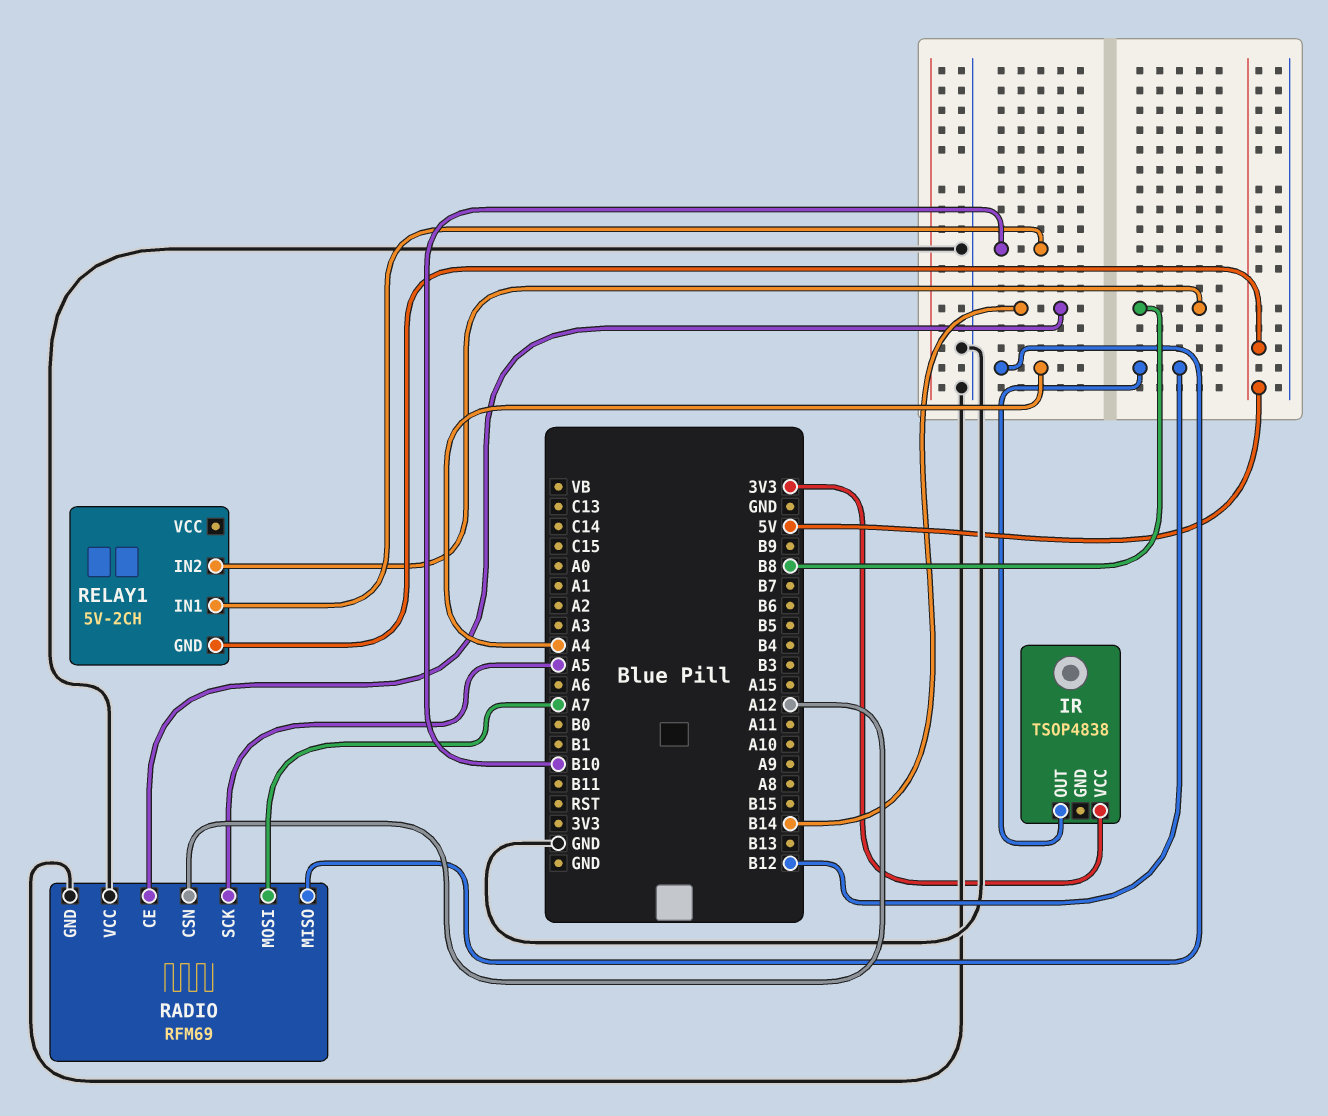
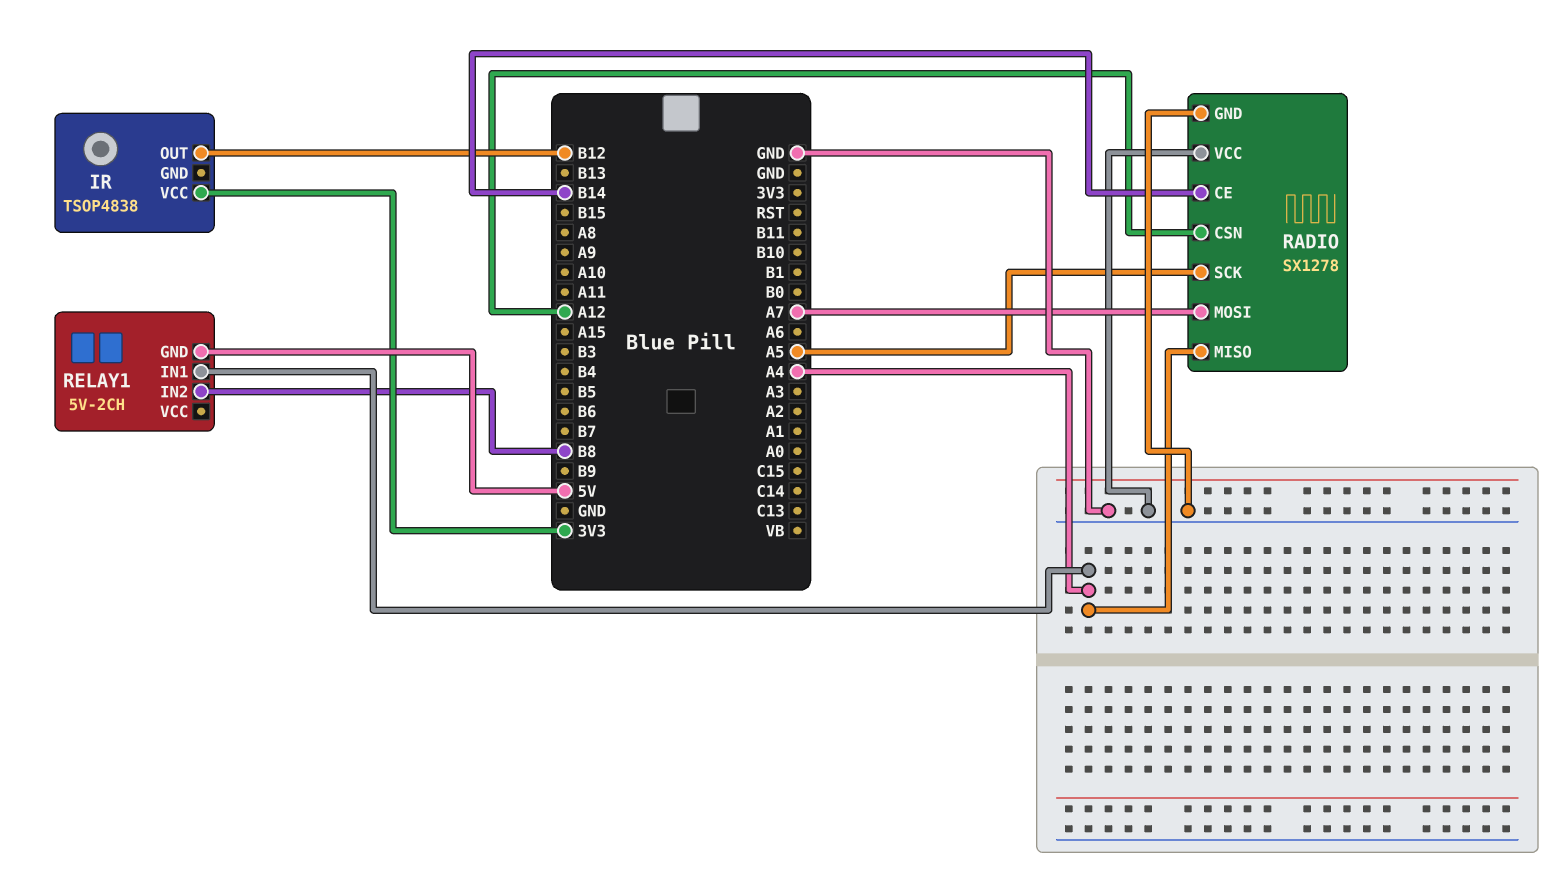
RADIO: RFM69 -> SX1278
RELAY1 pin IN1: B10 -> A4

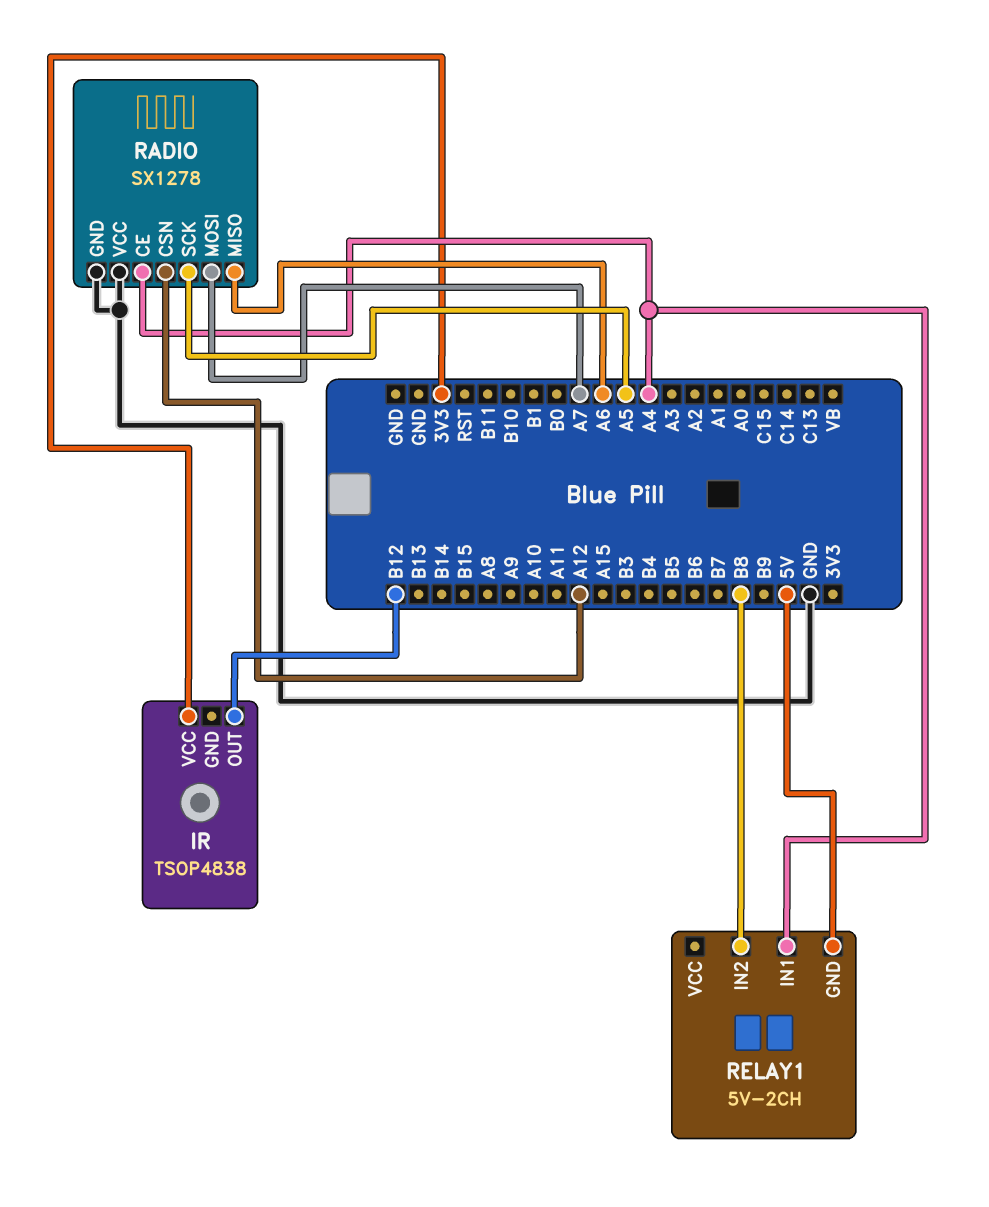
RADIO pin CE: B14 -> A4
RADIO pin MISO: A4 -> A6

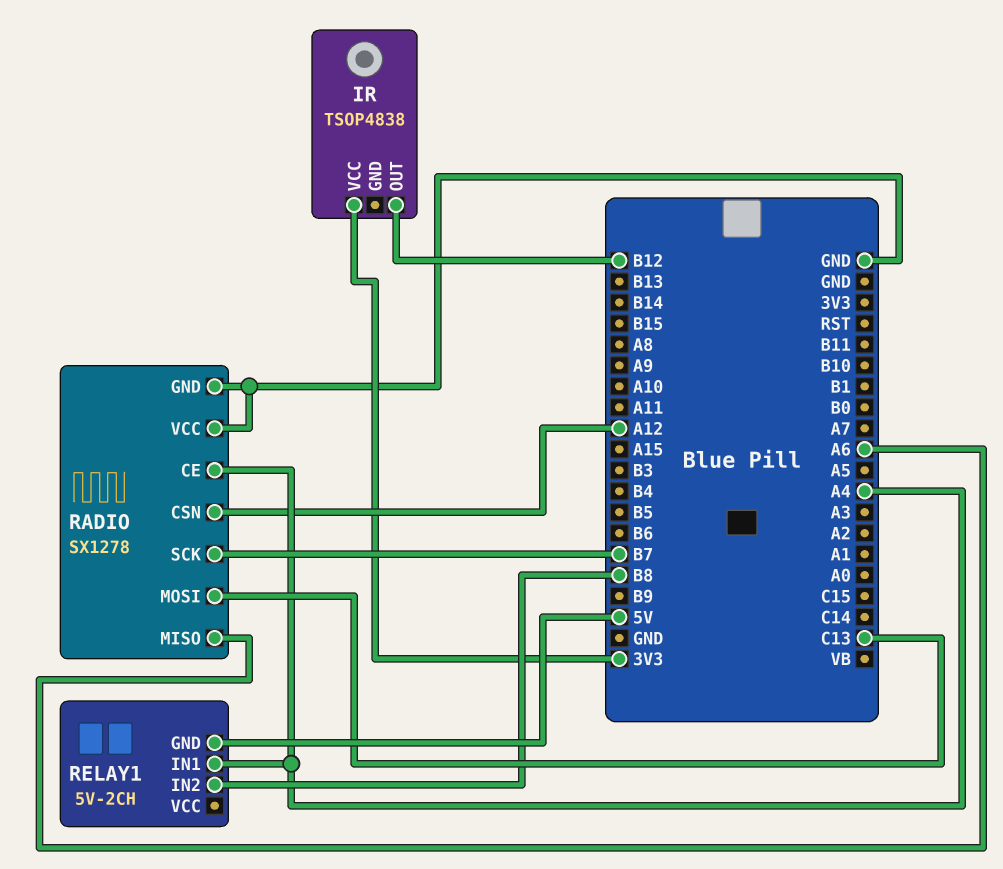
RADIO pin MOSI: A7 -> C13
RADIO pin SCK: A5 -> B7

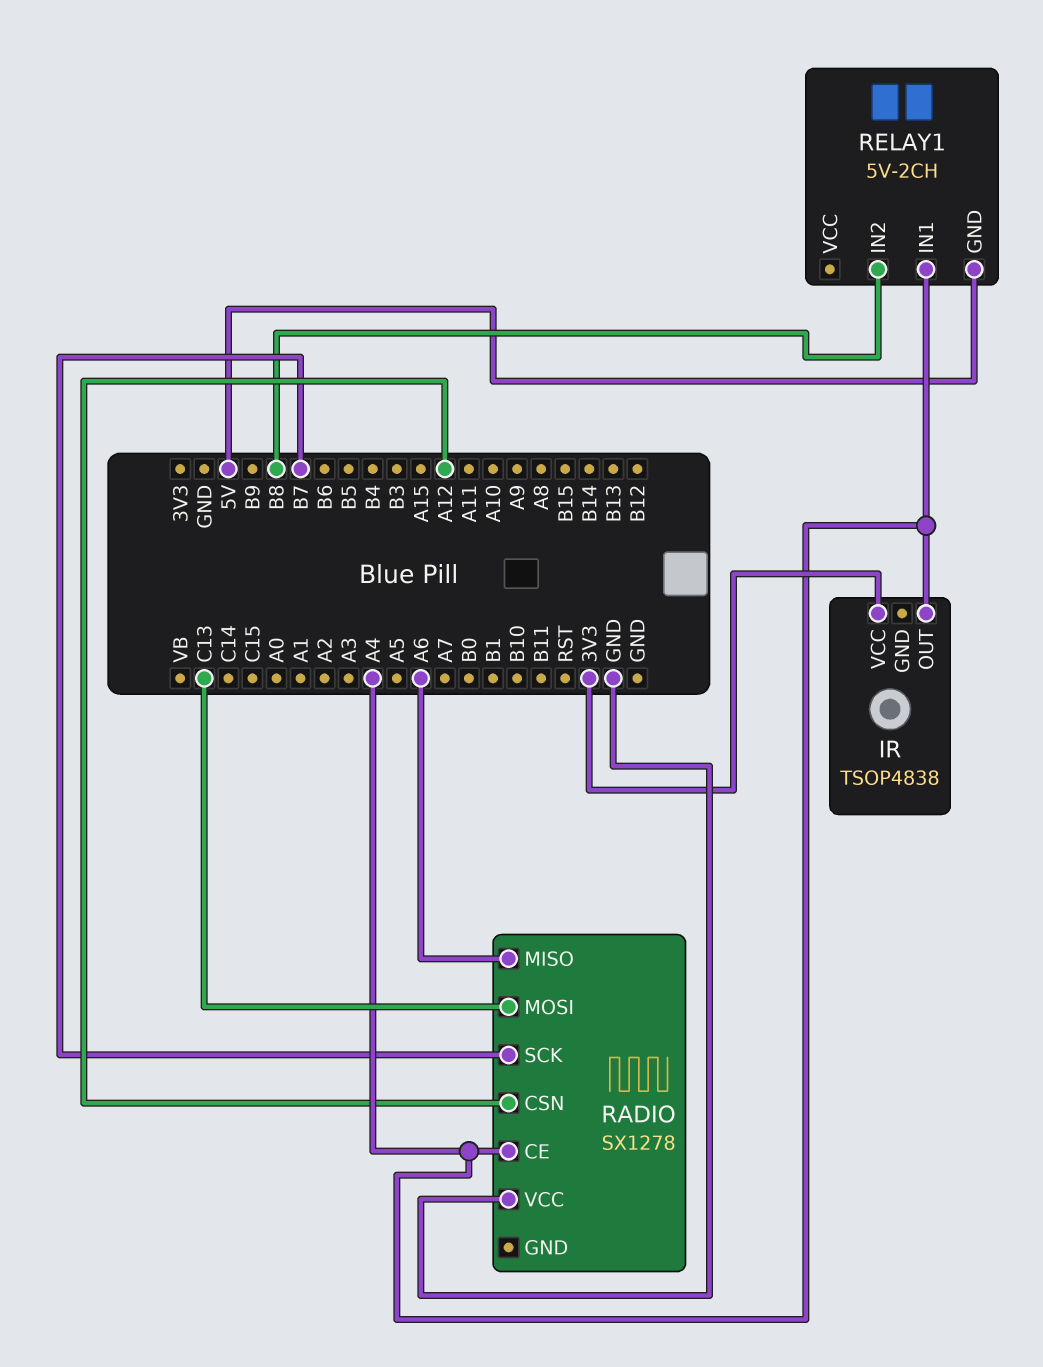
IR pin OUT: B12 -> A4
RADIO pin GND: GND -> none

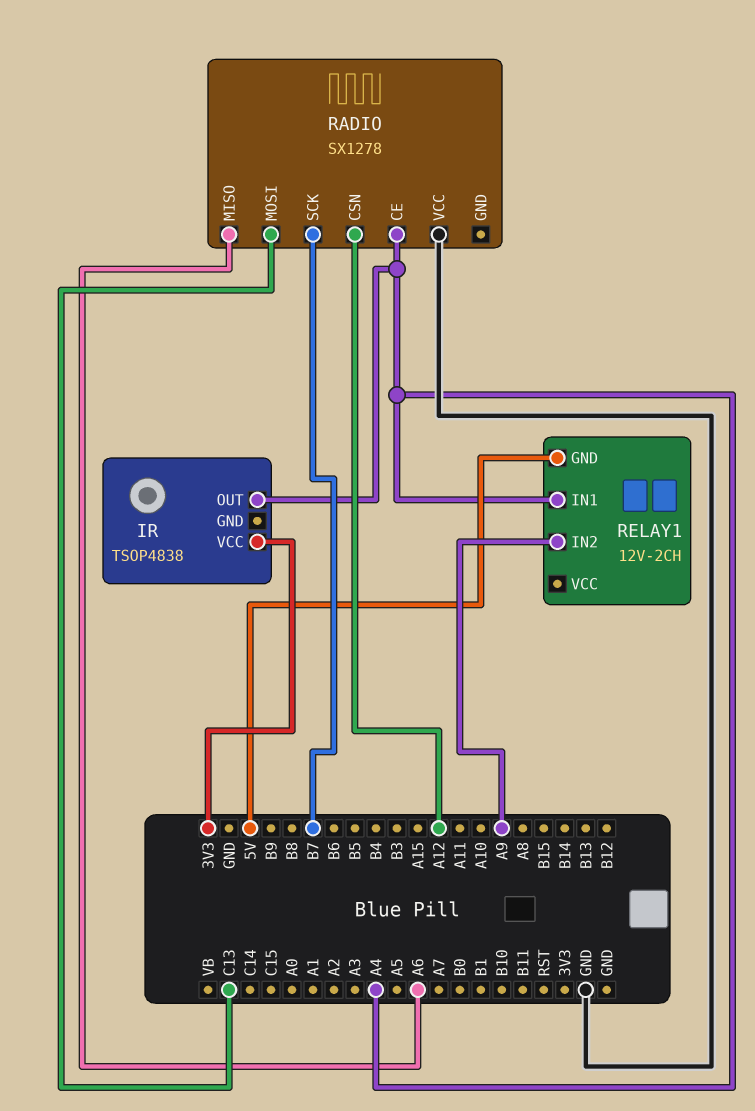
RELAY1: 5V-2CH -> 12V-2CH
RELAY1 pin IN2: B8 -> A9

